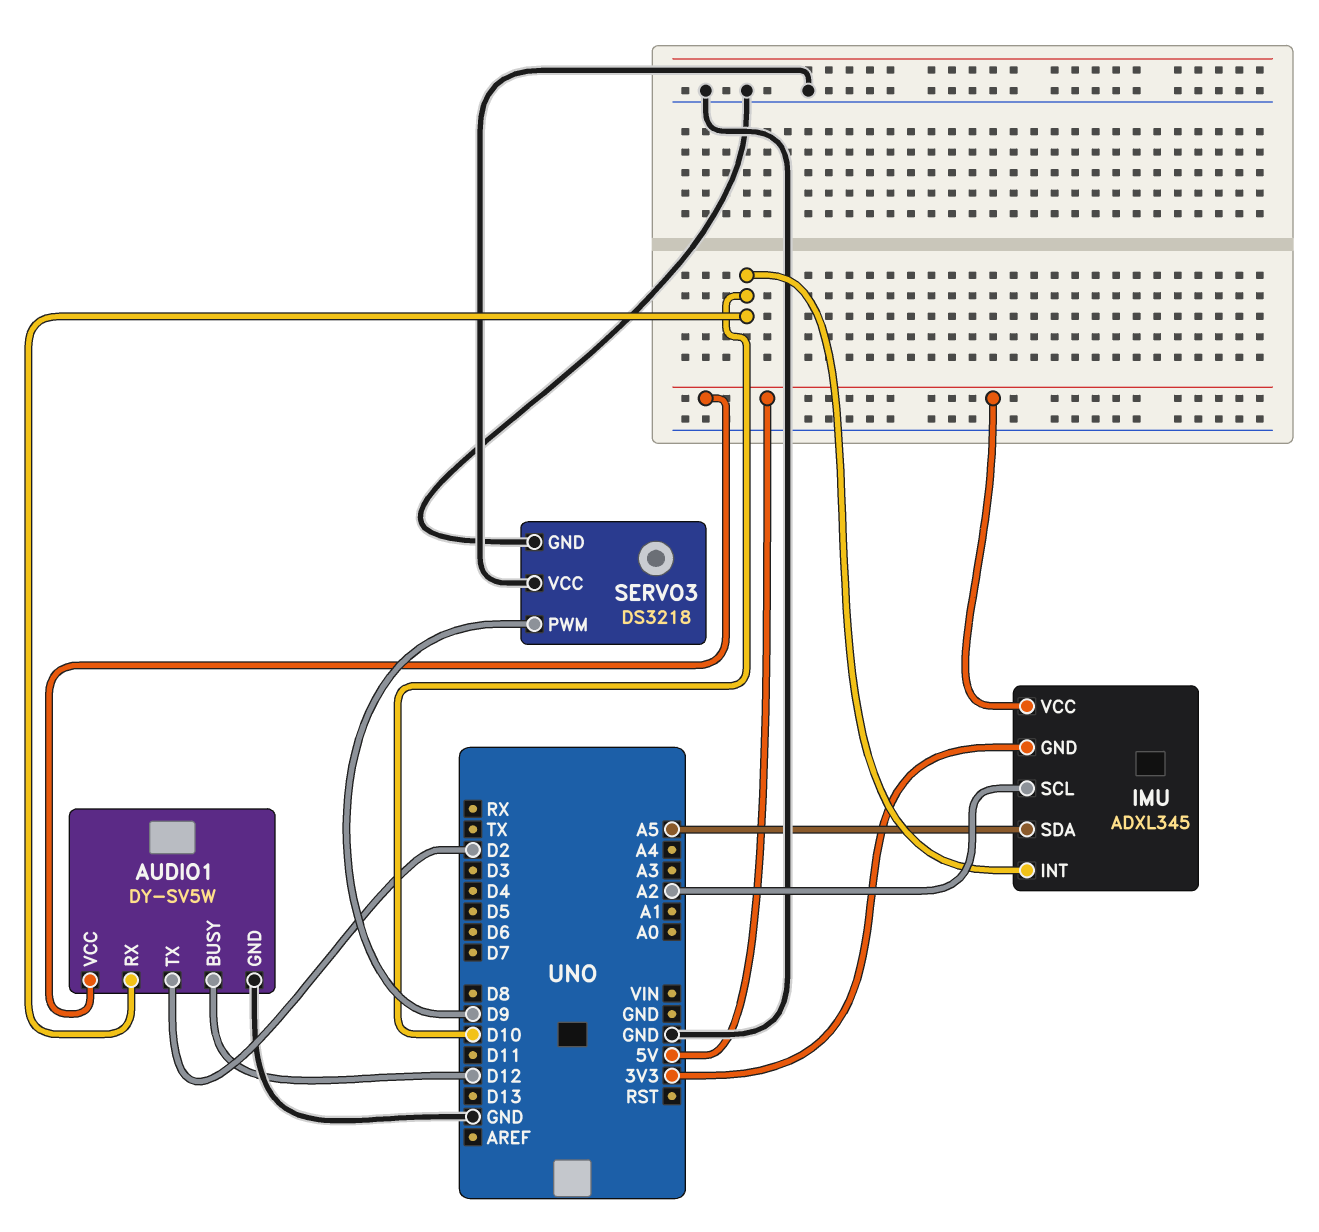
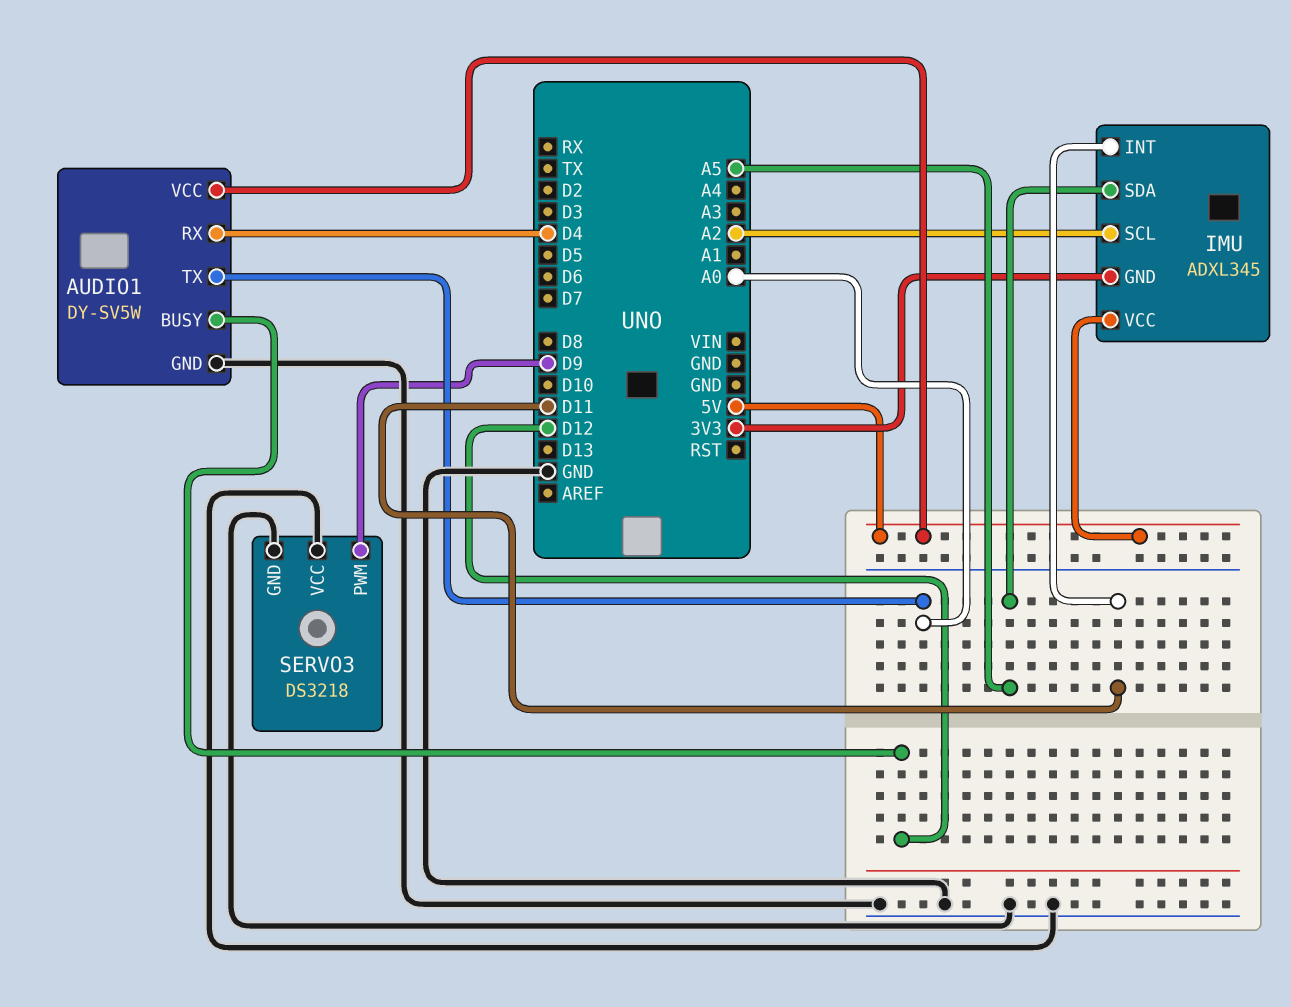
AUDIO1 pin RX: D10 -> D4
AUDIO1 pin TX: D2 -> A0
IMU pin INT: D10 -> D11

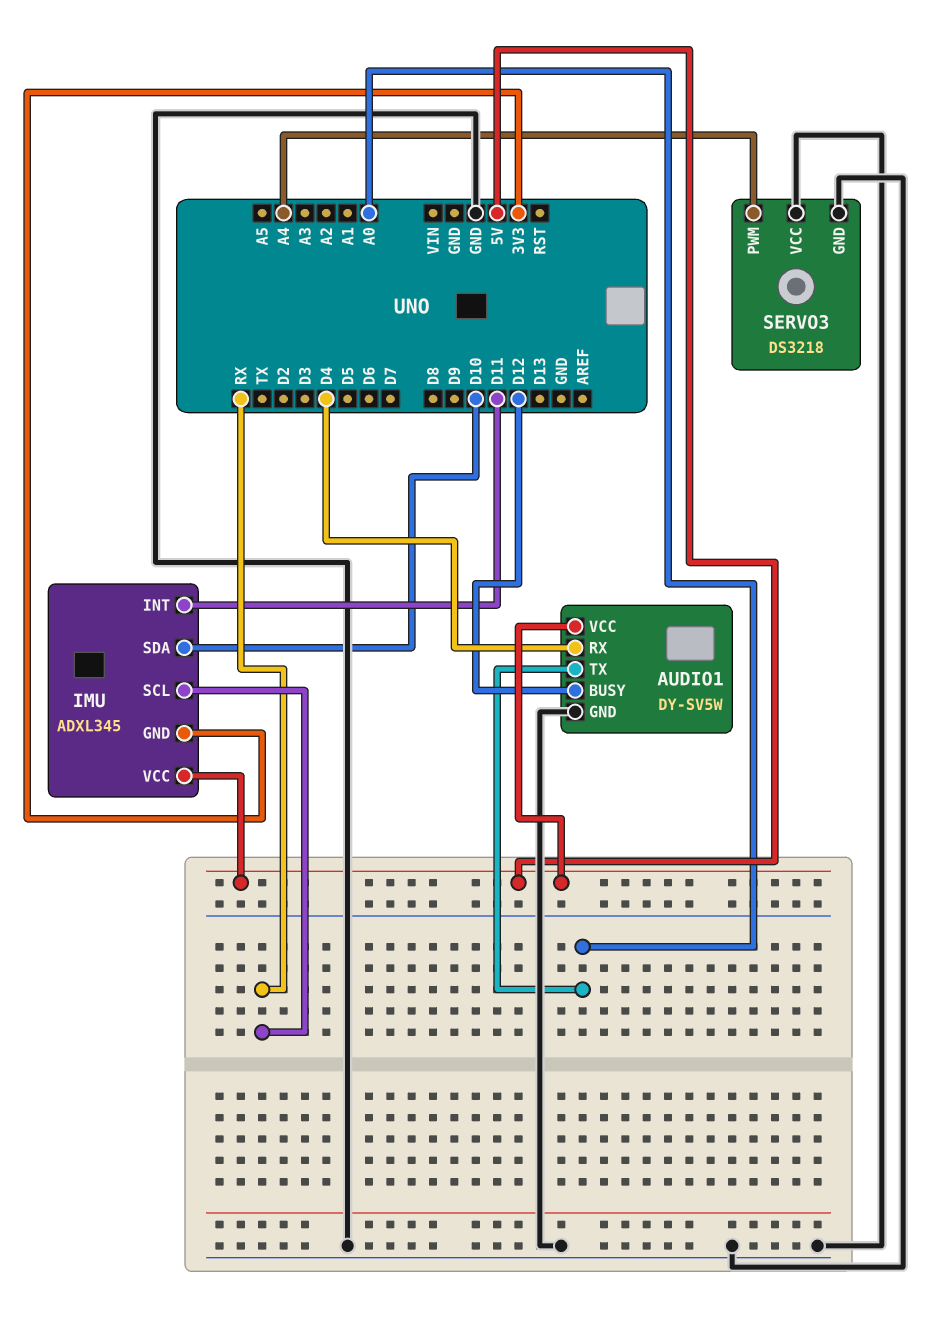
IMU pin SCL: A2 -> RX
IMU pin SDA: A5 -> D10
SERVO3 pin PWM: D9 -> A4

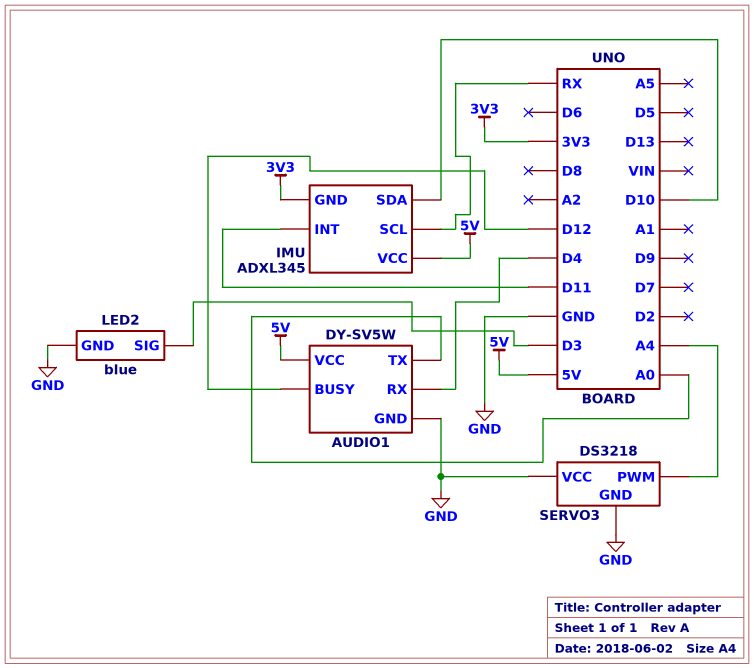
LED2: none -> blue
LED2 pin GND: none -> GND
LED2 pin SIG: none -> D3

